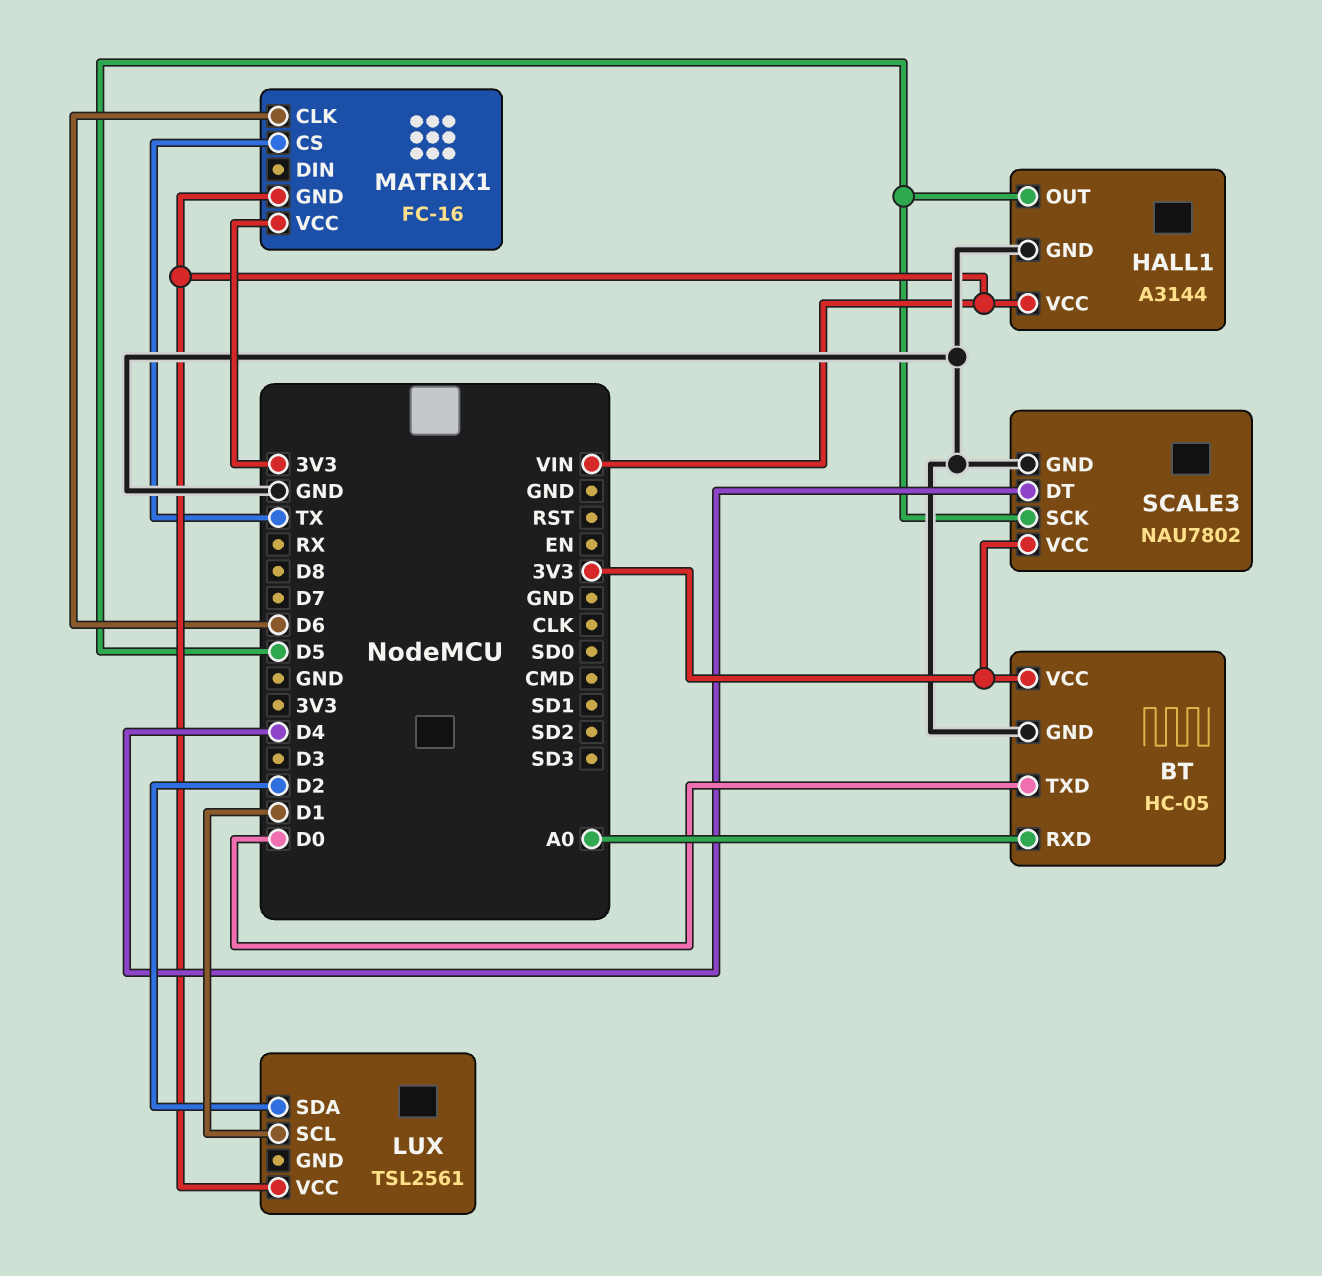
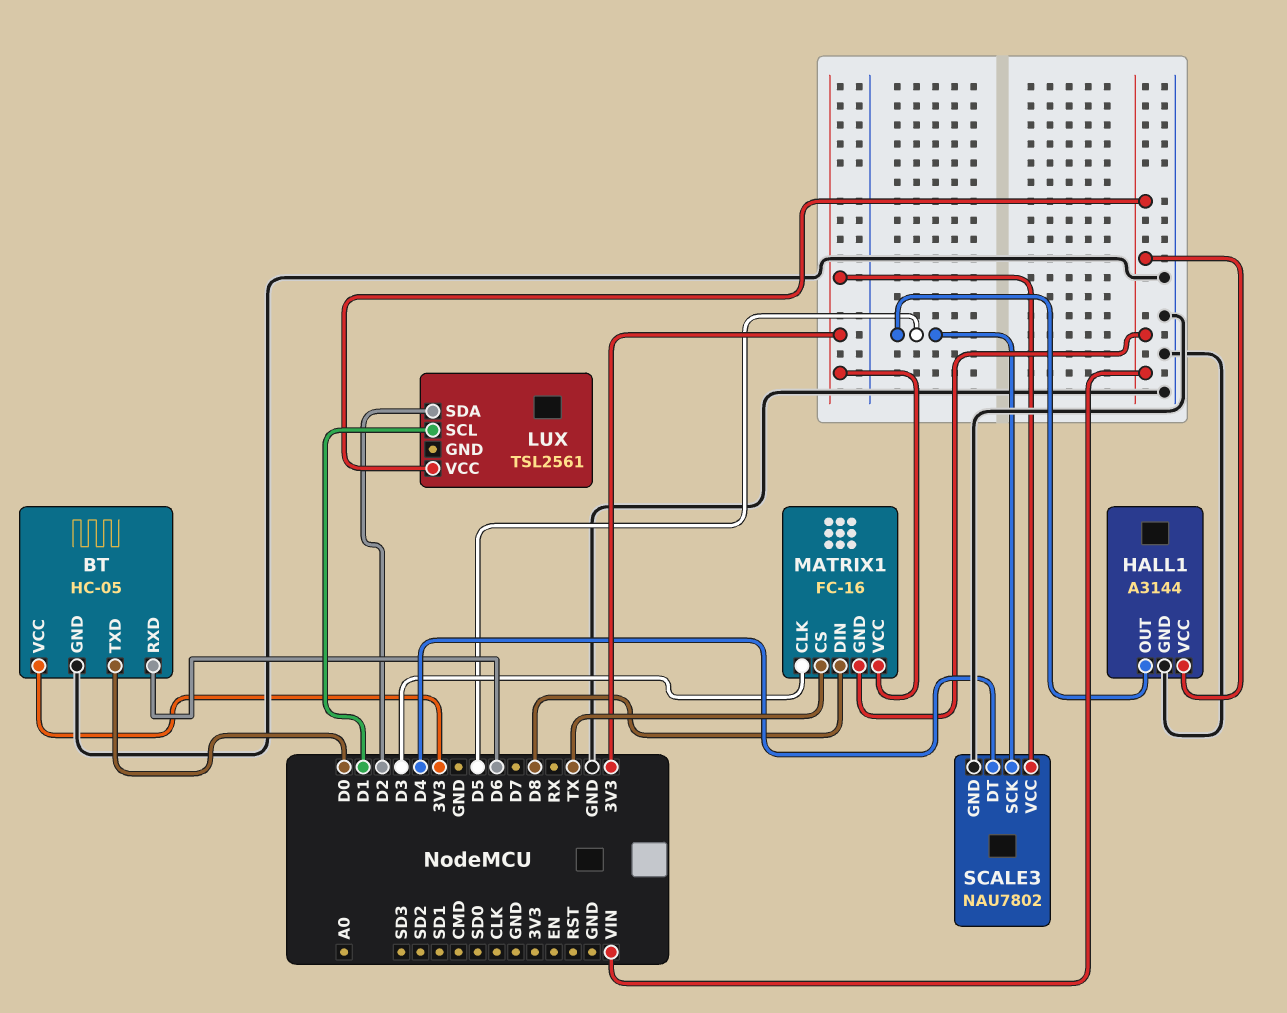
BT pin RXD: A0 -> D6
MATRIX1 pin CLK: D6 -> D3
MATRIX1 pin DIN: none -> D8

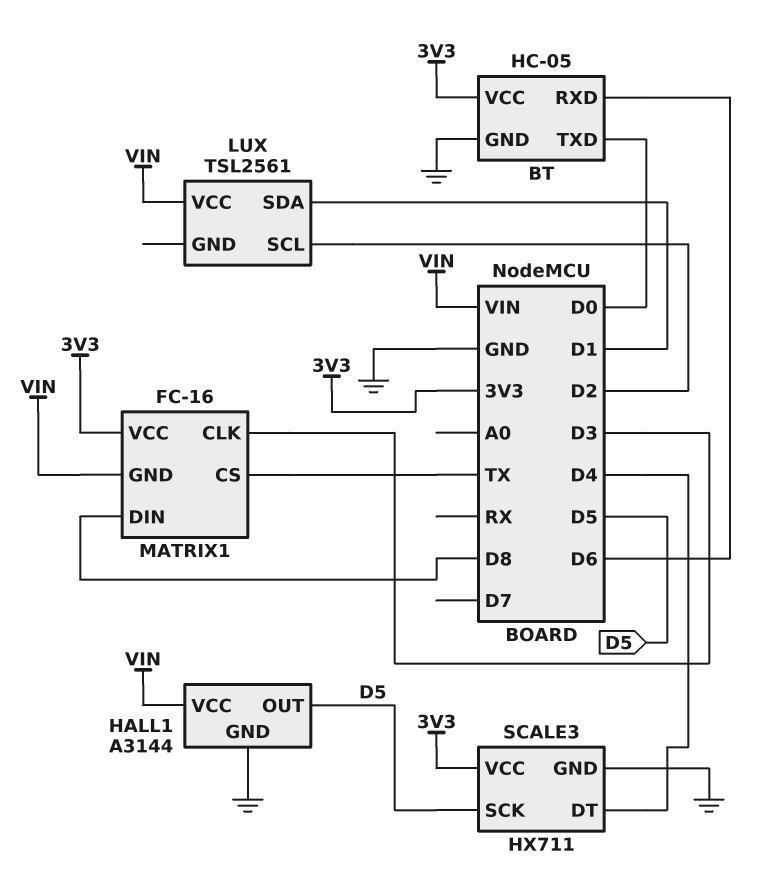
LUX pin SCL: D1 -> D2
LUX pin SDA: D2 -> D1
SCALE3: NAU7802 -> HX711

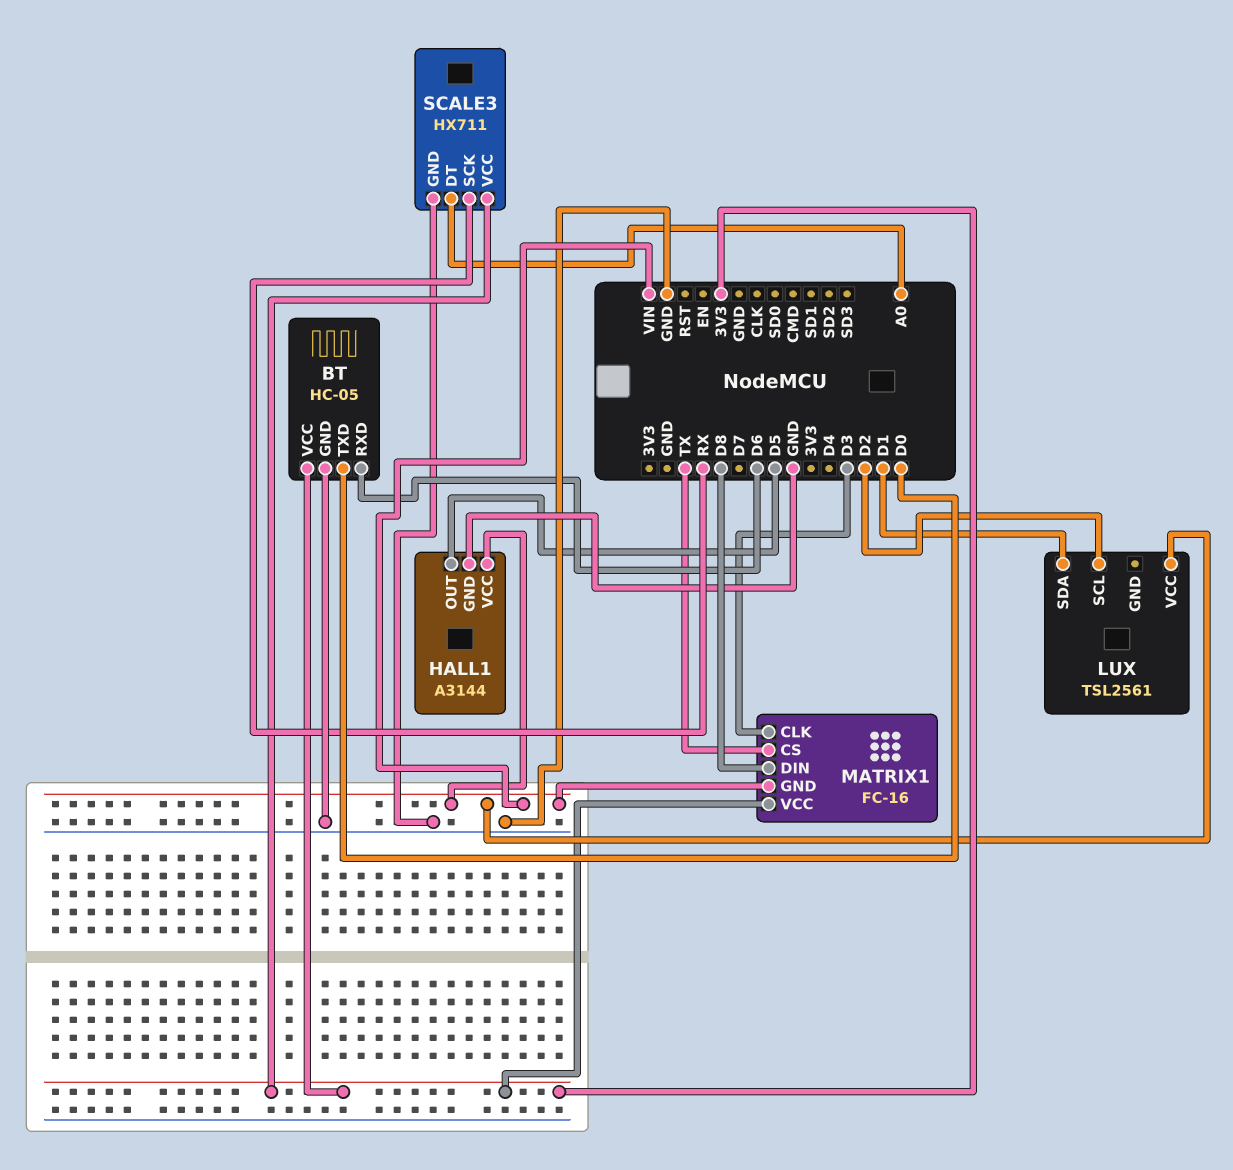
SCALE3 pin DT: D4 -> A0
SCALE3 pin SCK: D5 -> RX

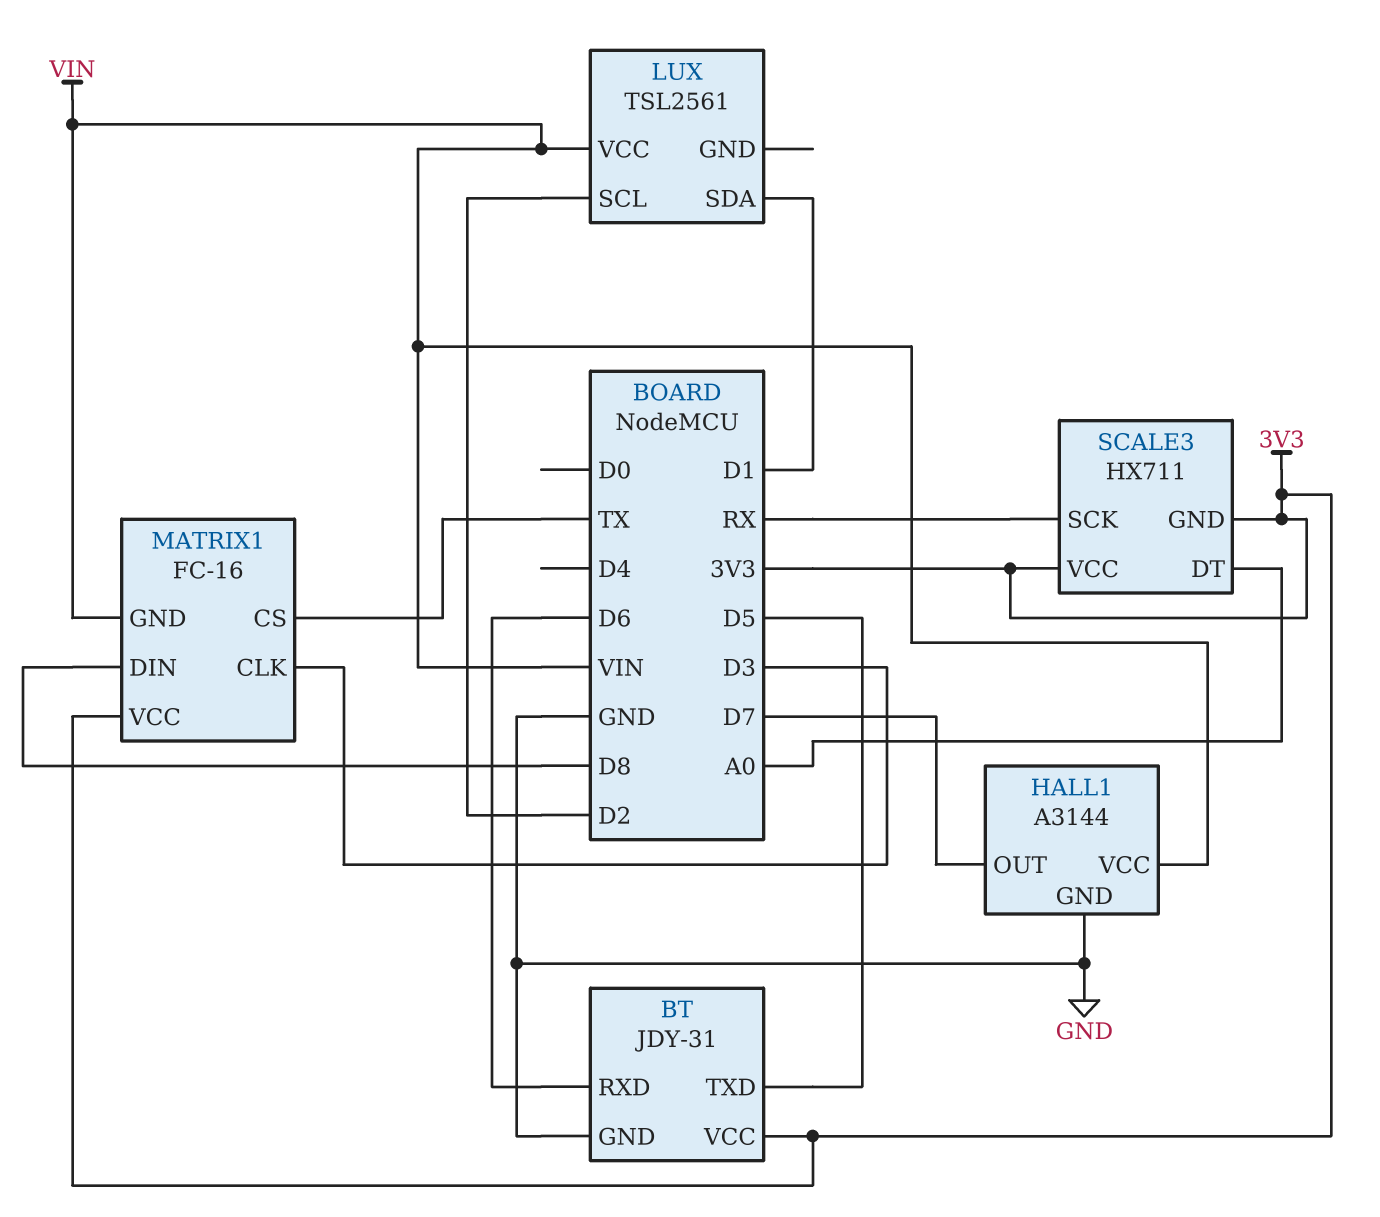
BT: HC-05 -> JDY-31
BT pin TXD: D0 -> D5
HALL1 pin OUT: D5 -> D7
SCALE3 pin GND: GND -> 3V3

